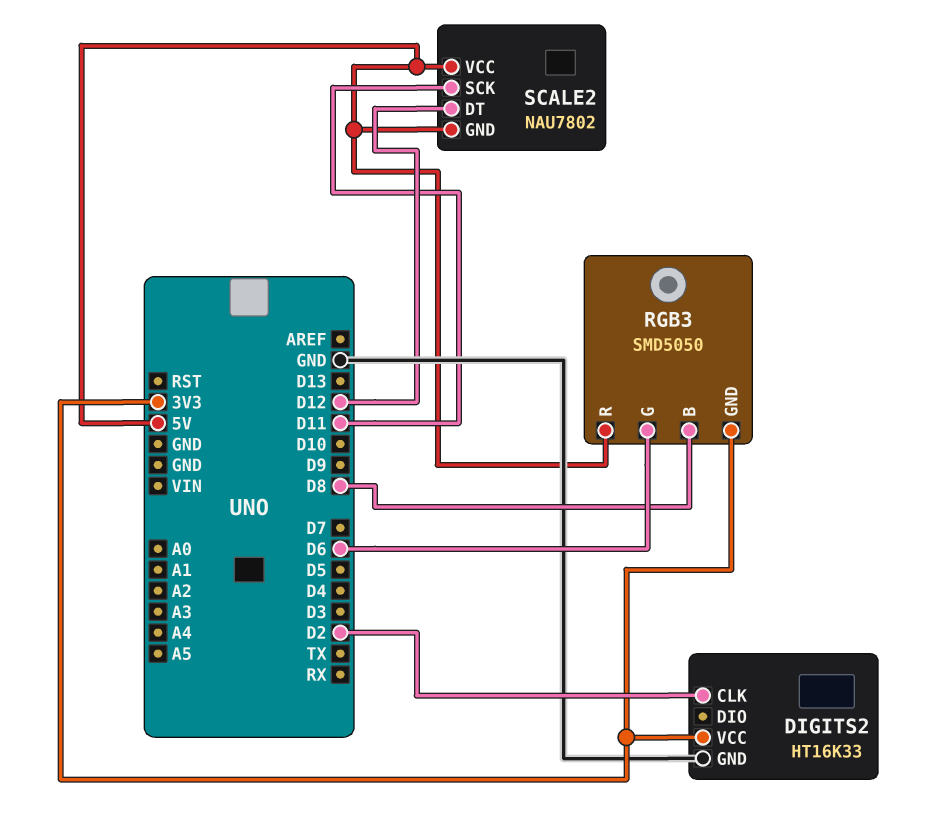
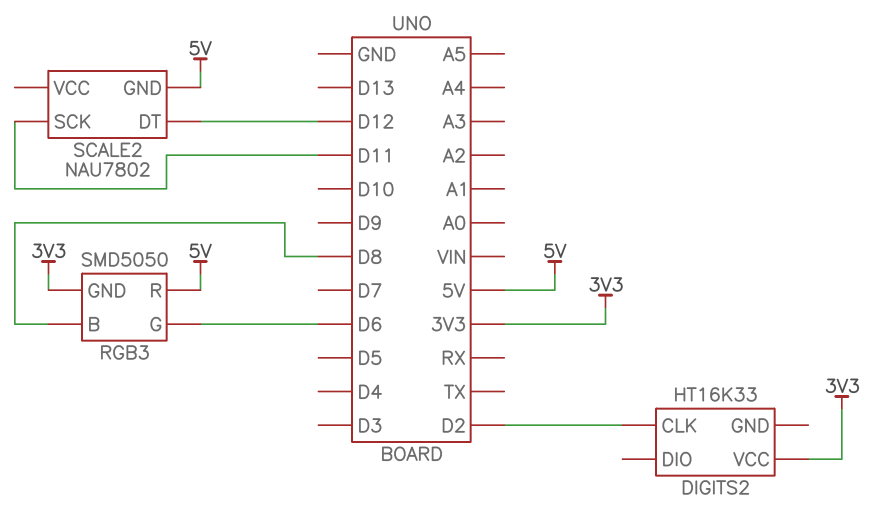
DIGITS2 pin GND: GND -> none
SCALE2 pin VCC: 5V -> none

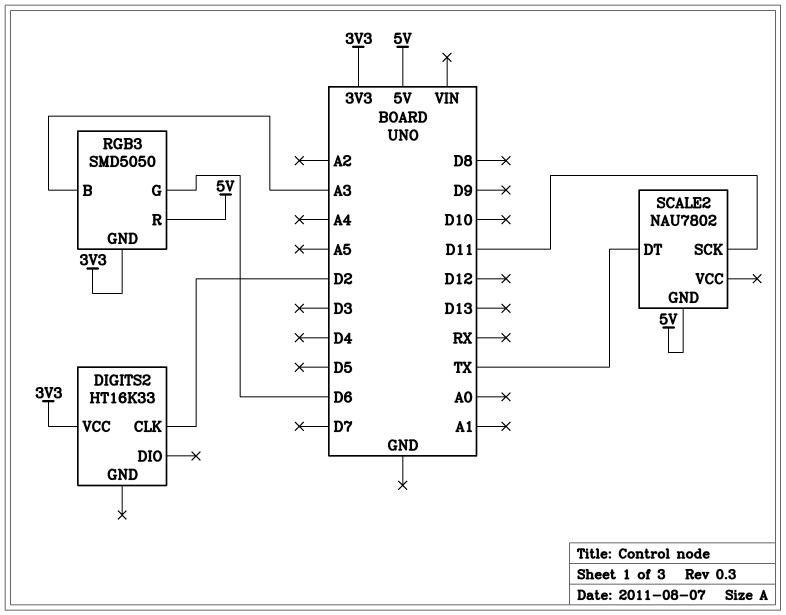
RGB3 pin B: D8 -> A3
SCALE2 pin DT: D12 -> TX

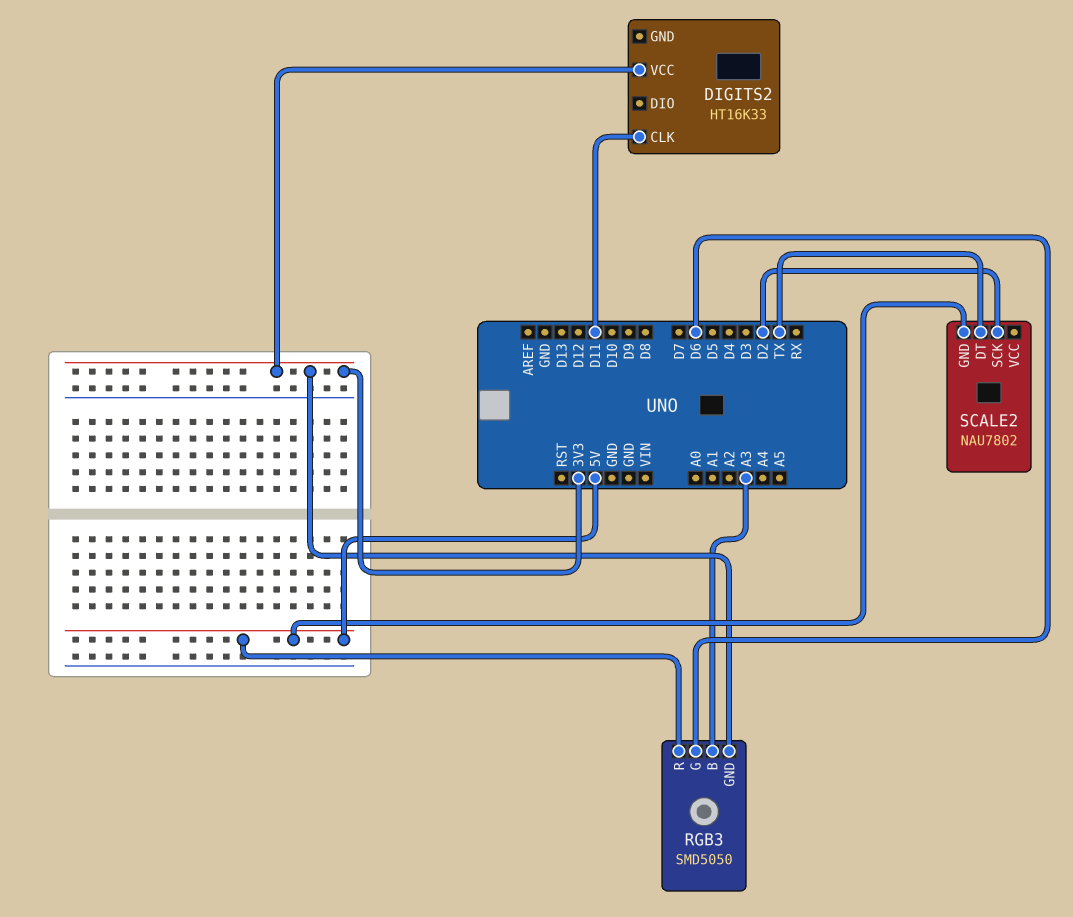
DIGITS2 pin CLK: D2 -> D11
SCALE2 pin SCK: D11 -> D2

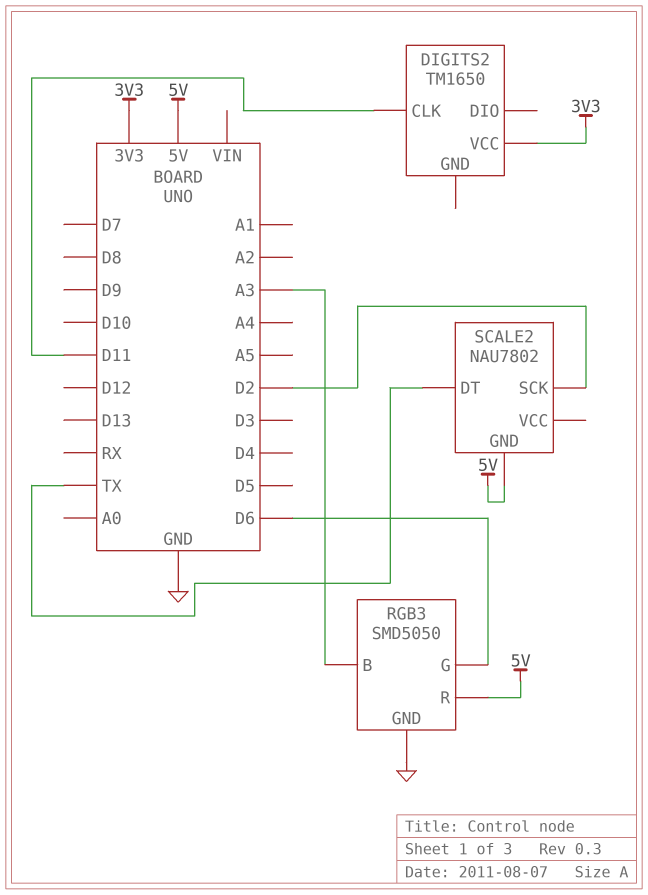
DIGITS2: HT16K33 -> TM1650
RGB3 pin GND: 3V3 -> GND

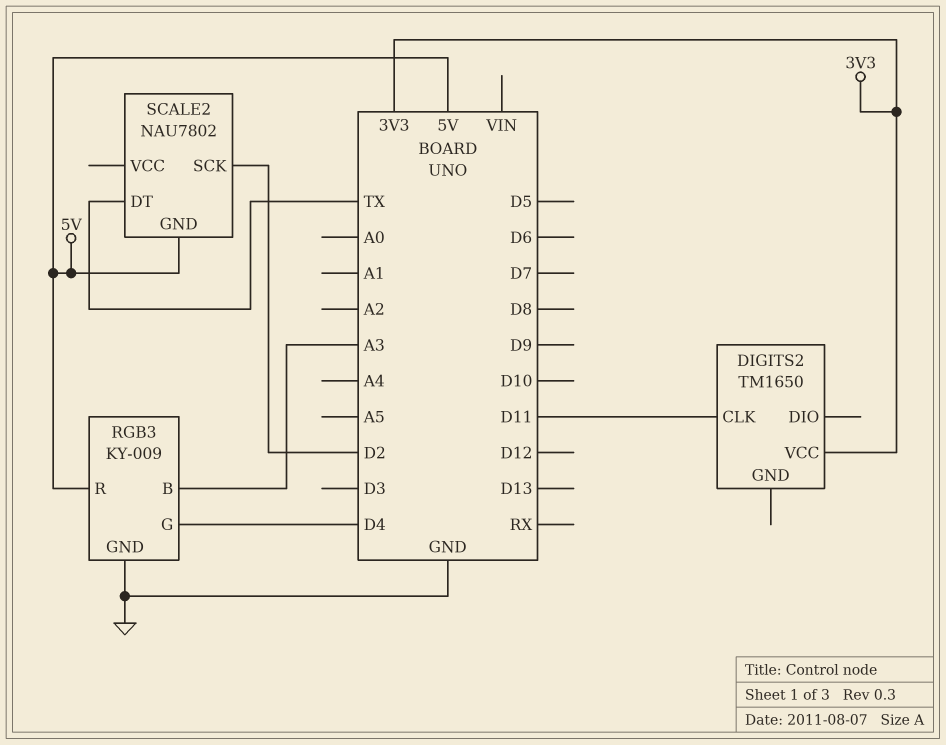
RGB3: SMD5050 -> KY-009
RGB3 pin G: D6 -> D4

